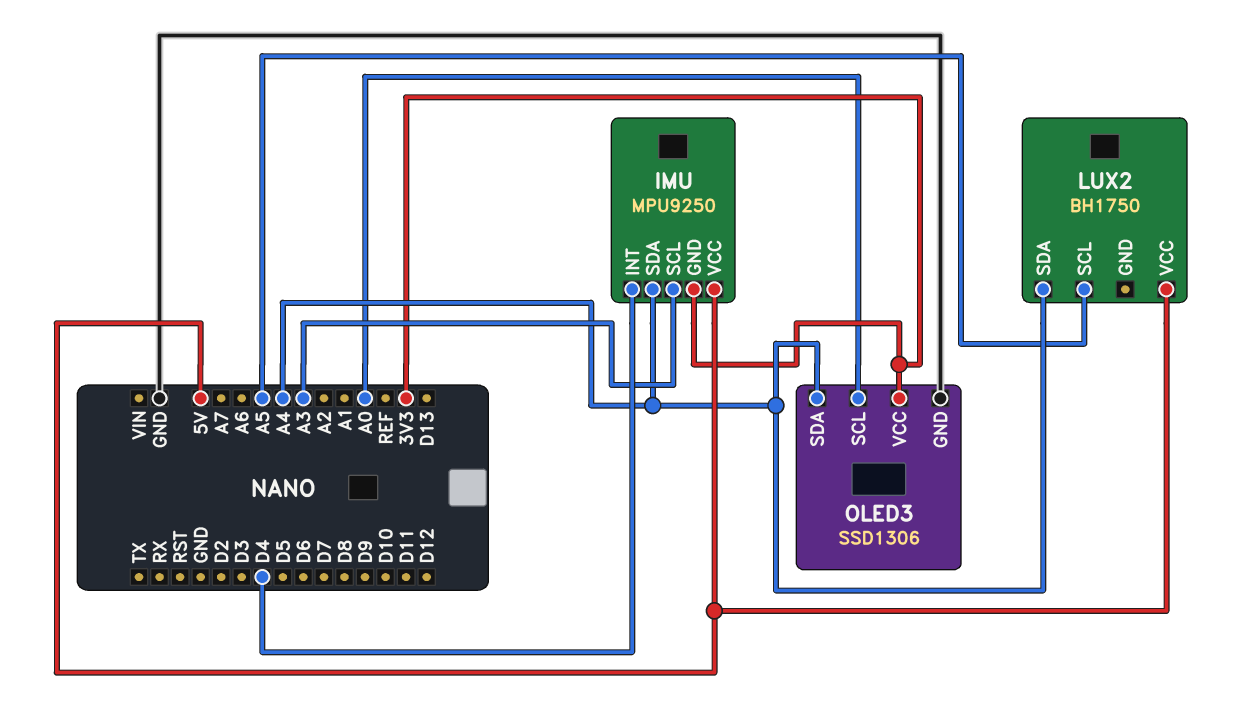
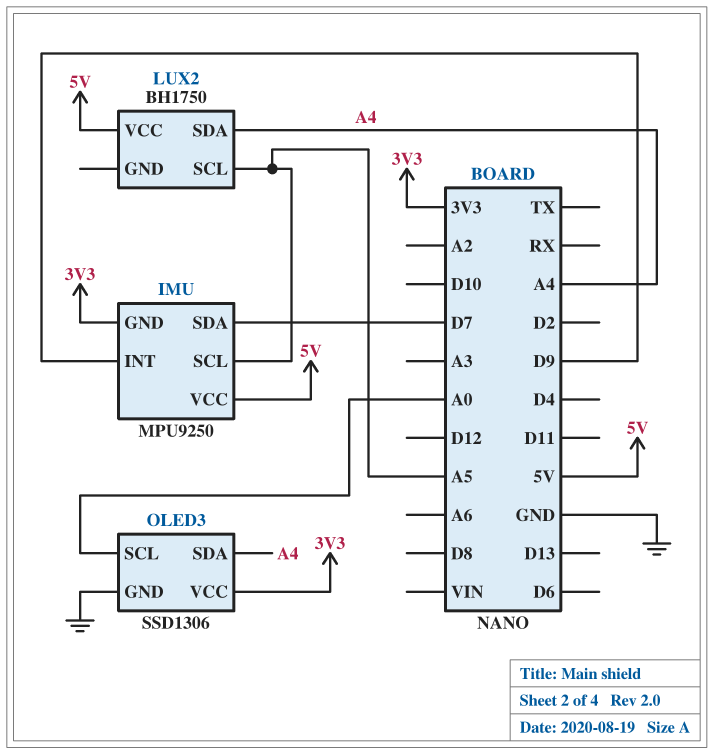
IMU pin INT: D4 -> D9
IMU pin SCL: A3 -> A5
IMU pin SDA: A4 -> D7

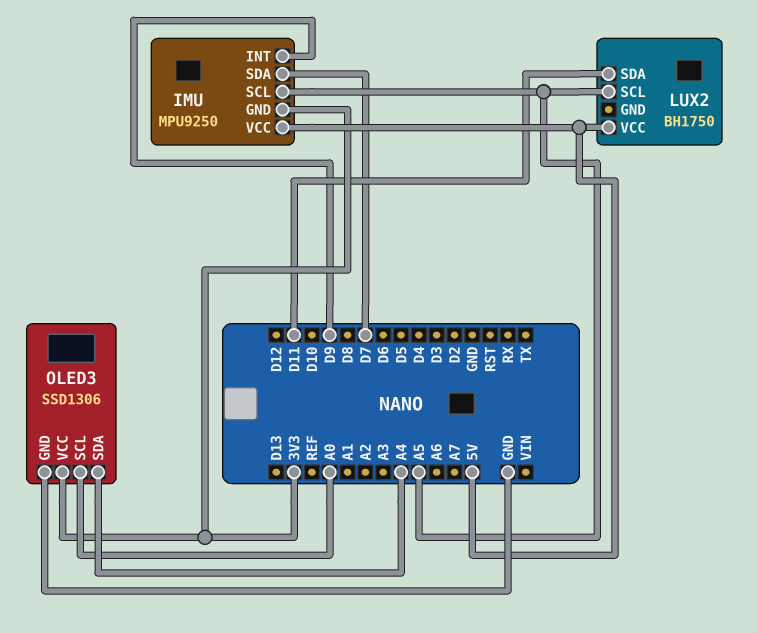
LUX2 pin SDA: A4 -> D11

